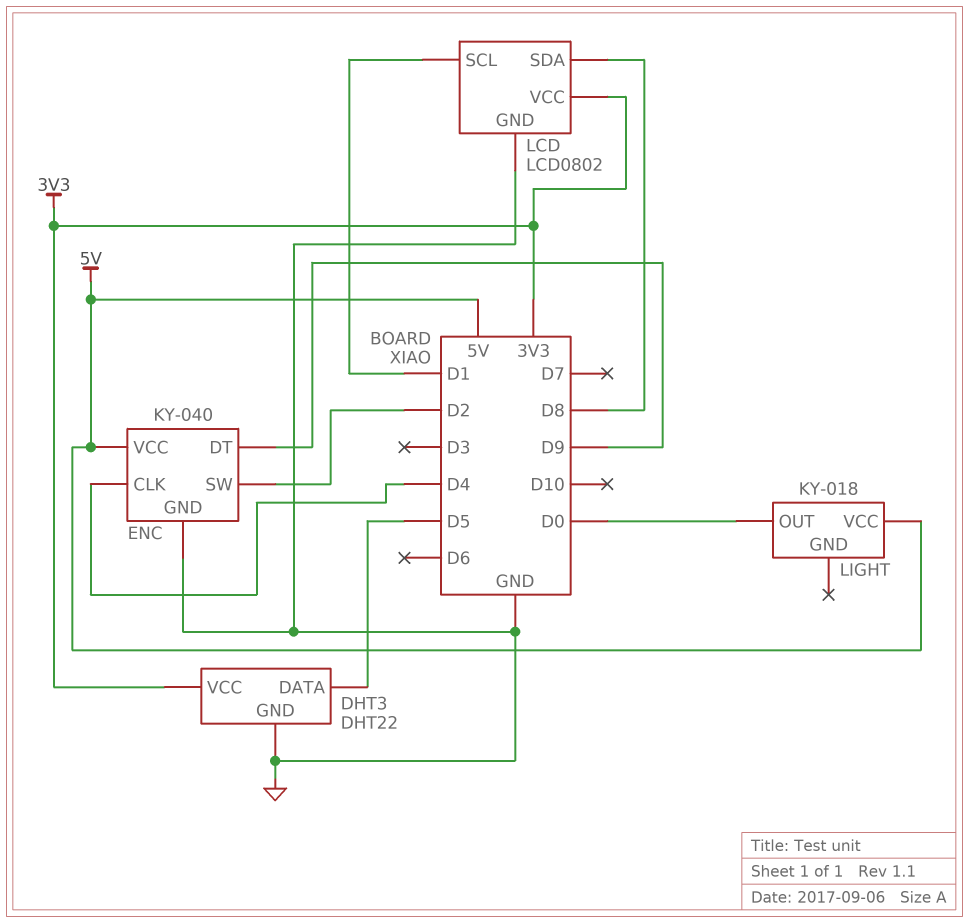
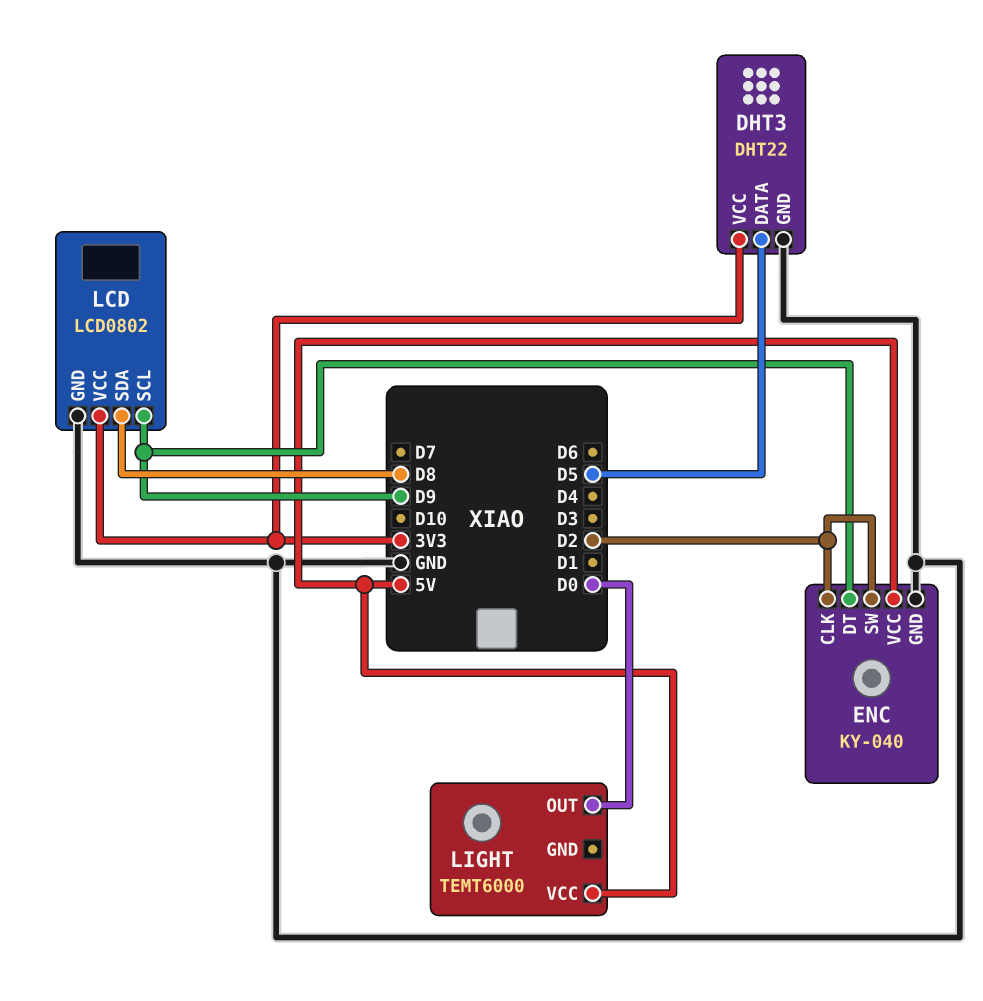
ENC pin CLK: D4 -> D2
LCD pin SCL: D1 -> D9
LIGHT: KY-018 -> TEMT6000

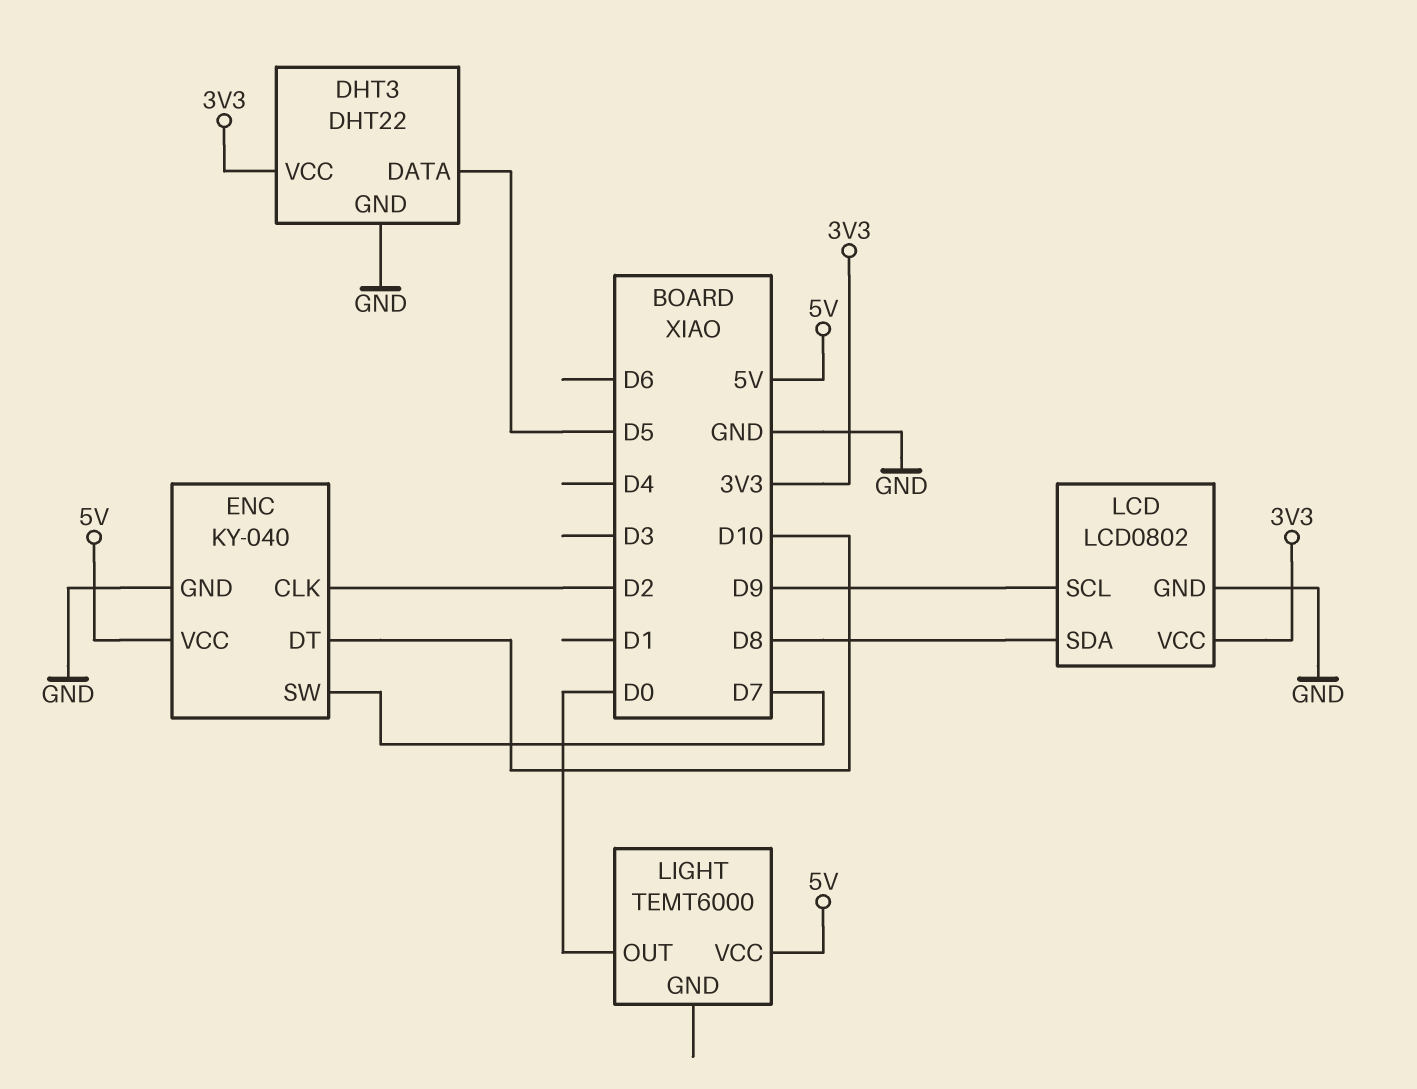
ENC pin DT: D9 -> D10
ENC pin SW: D2 -> D7

